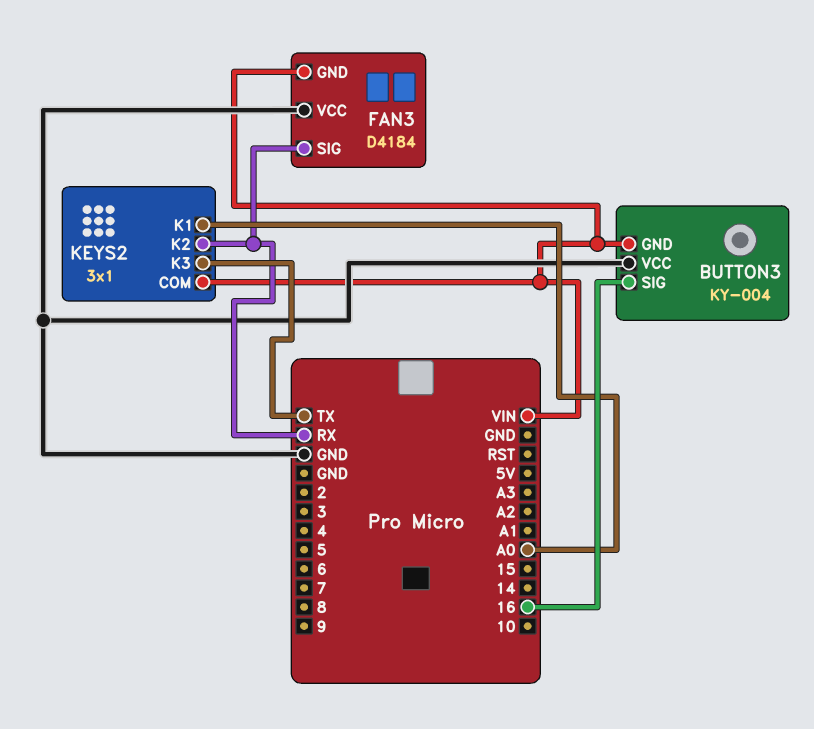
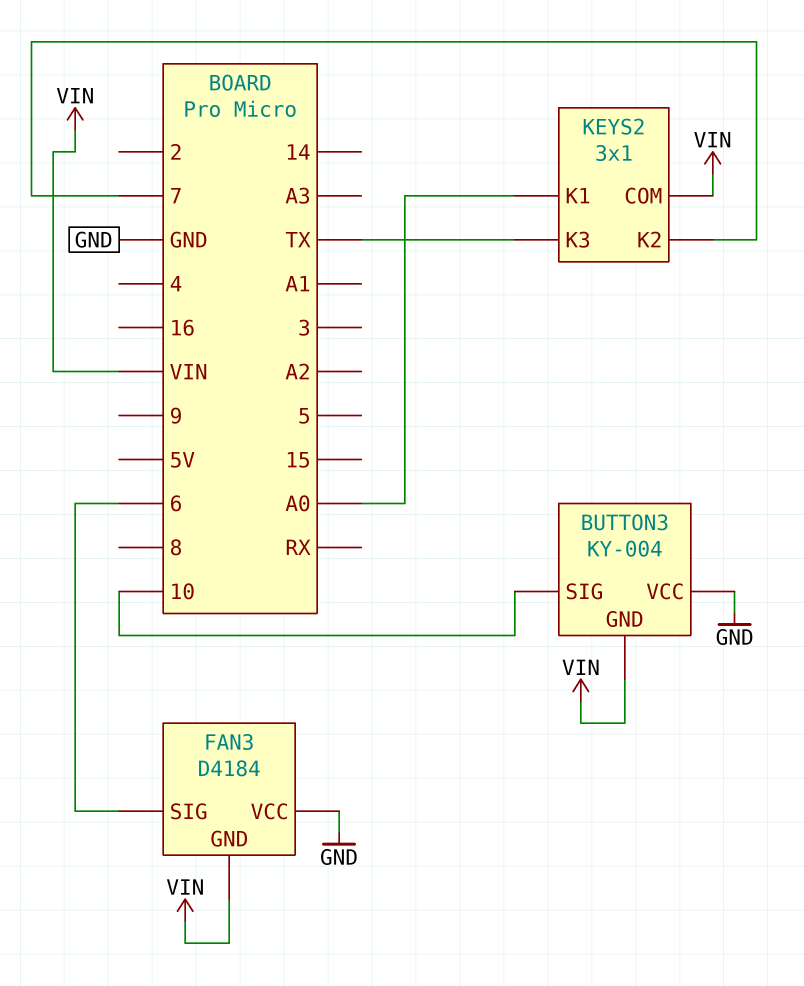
BUTTON3 pin SIG: 16 -> 10
FAN3 pin SIG: RX -> 6
KEYS2 pin K2: RX -> 7

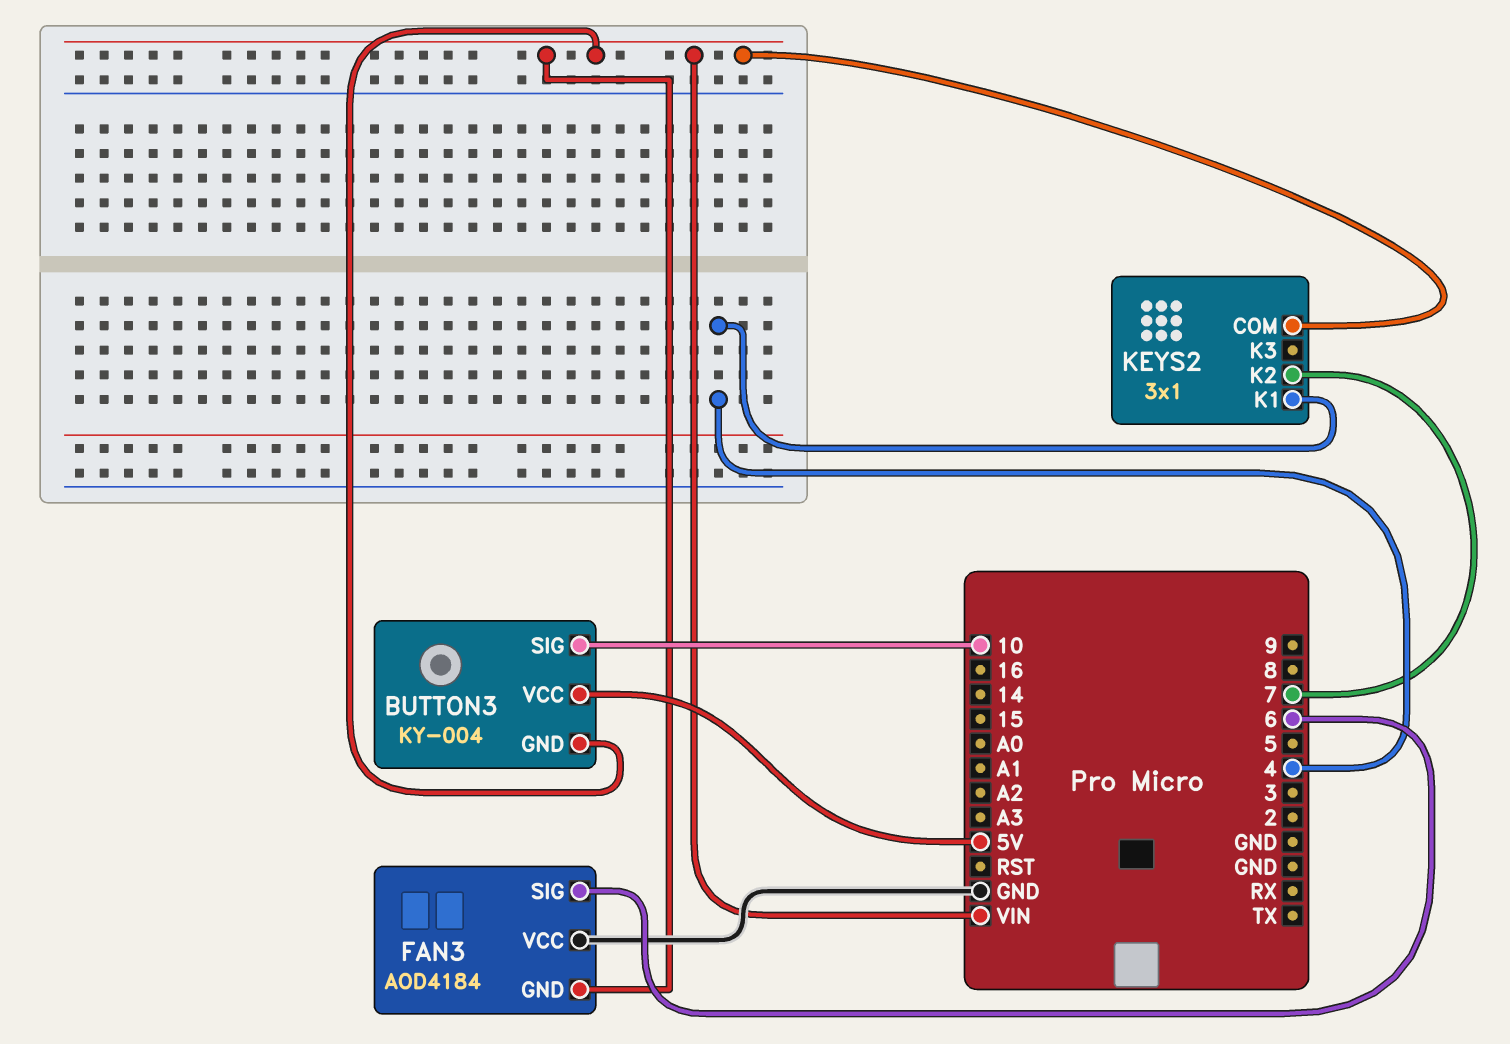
BUTTON3 pin VCC: GND -> 5V
FAN3: D4184 -> AOD4184
KEYS2 pin K1: A0 -> 4
KEYS2 pin K3: TX -> none

